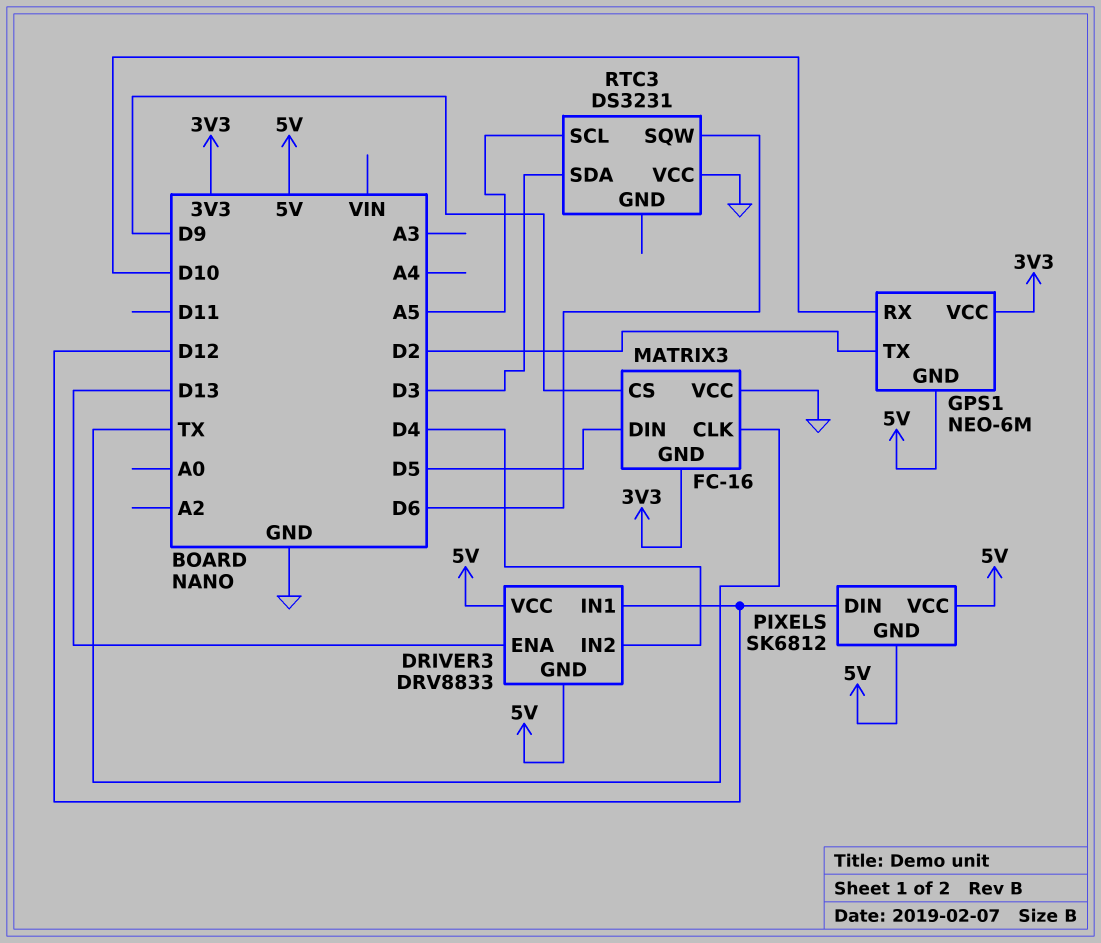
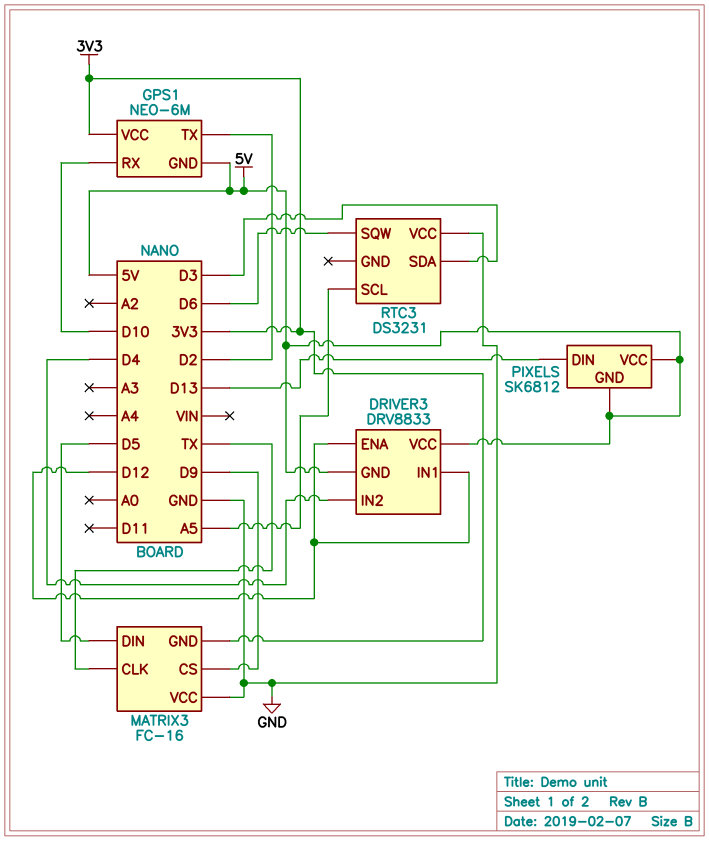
DRIVER3 pin ENA: D13 -> D12
PIXELS pin DIN: D12 -> D13

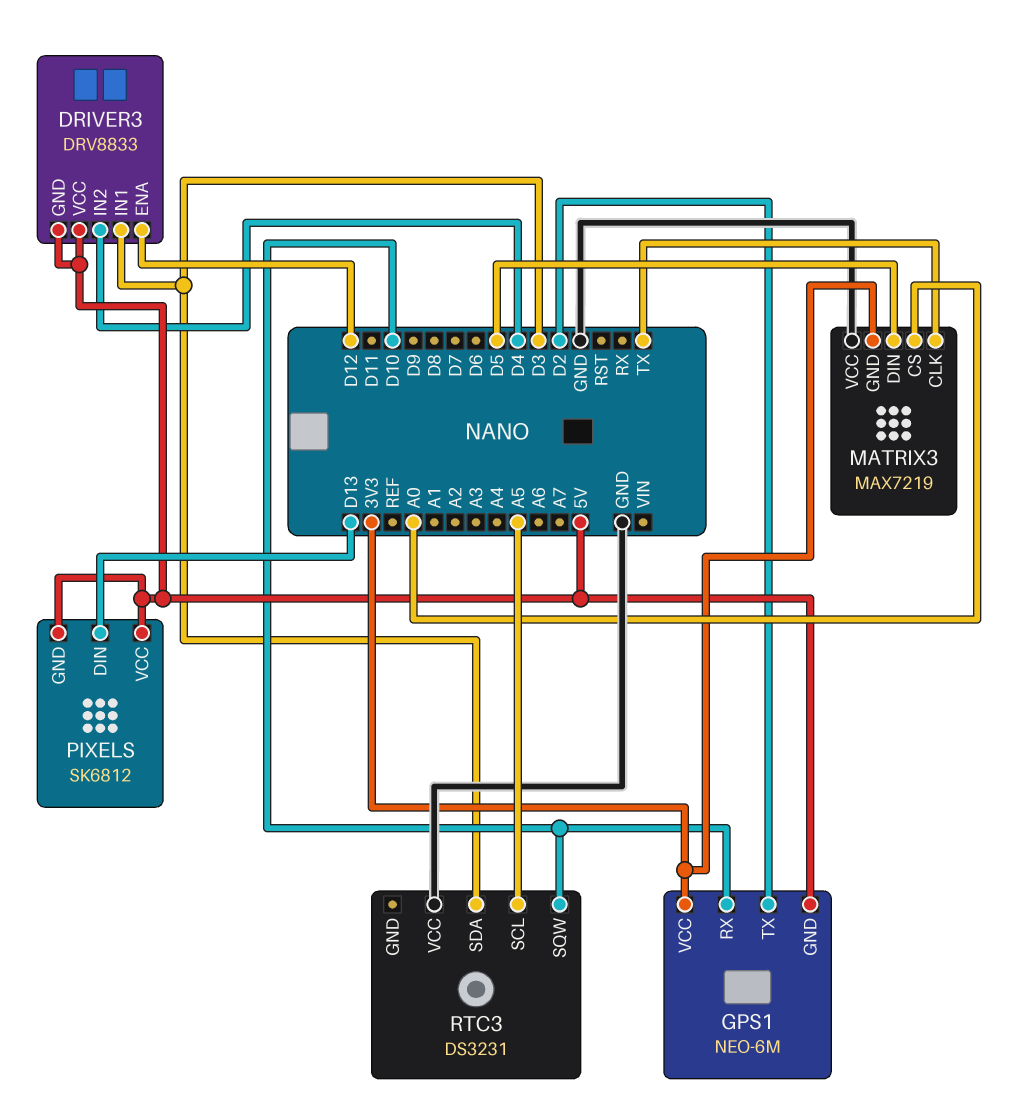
DRIVER3 pin IN1: D12 -> D3
MATRIX3: FC-16 -> MAX7219
MATRIX3 pin CS: D9 -> A0
RTC3 pin SQW: D6 -> D10

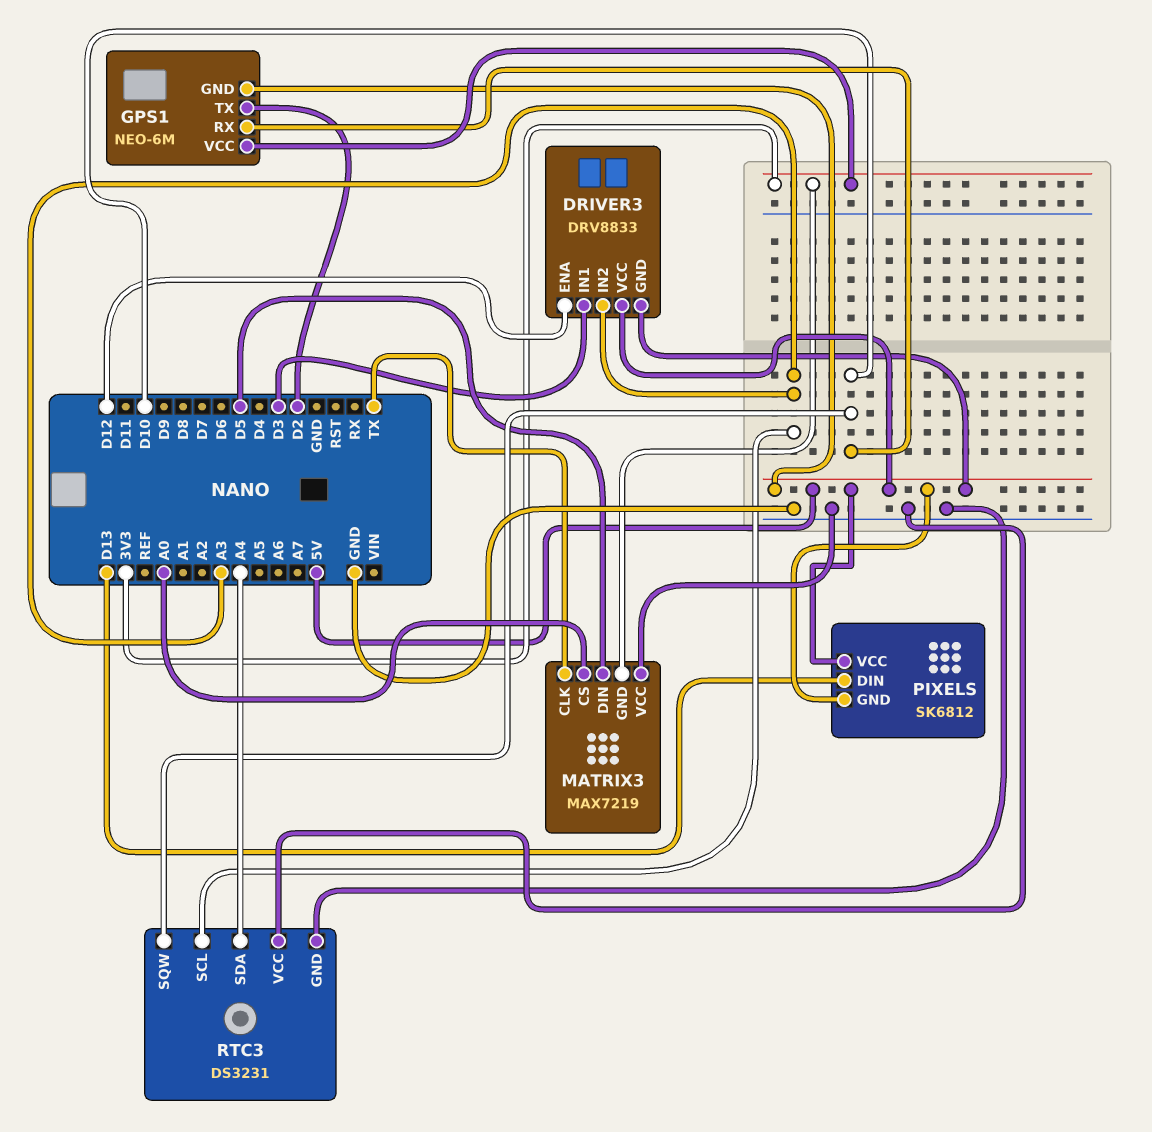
DRIVER3 pin IN2: D4 -> A3
RTC3 pin GND: none -> GND
RTC3 pin SCL: A5 -> A3
RTC3 pin SDA: D3 -> A4

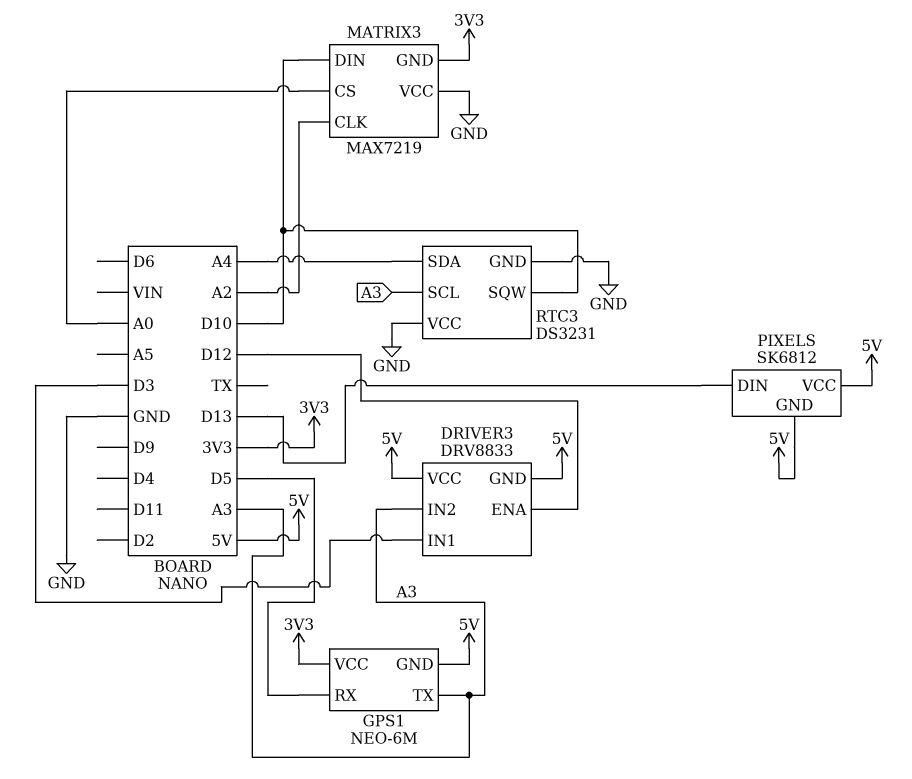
GPS1 pin RX: D10 -> D5
GPS1 pin TX: D2 -> A3
MATRIX3 pin CLK: TX -> A2
MATRIX3 pin DIN: D5 -> D10

